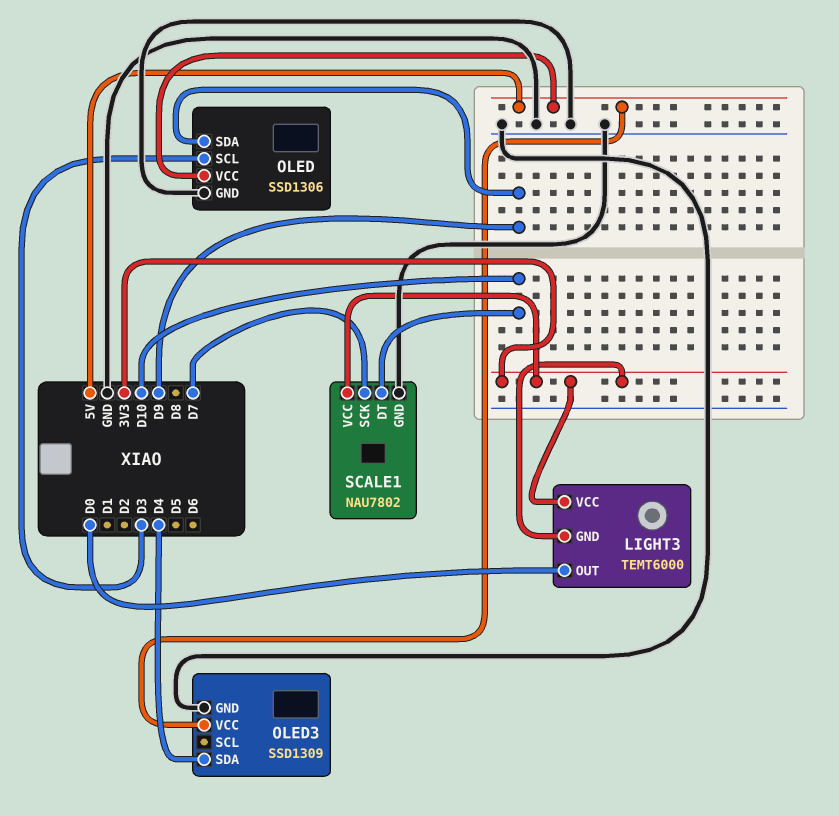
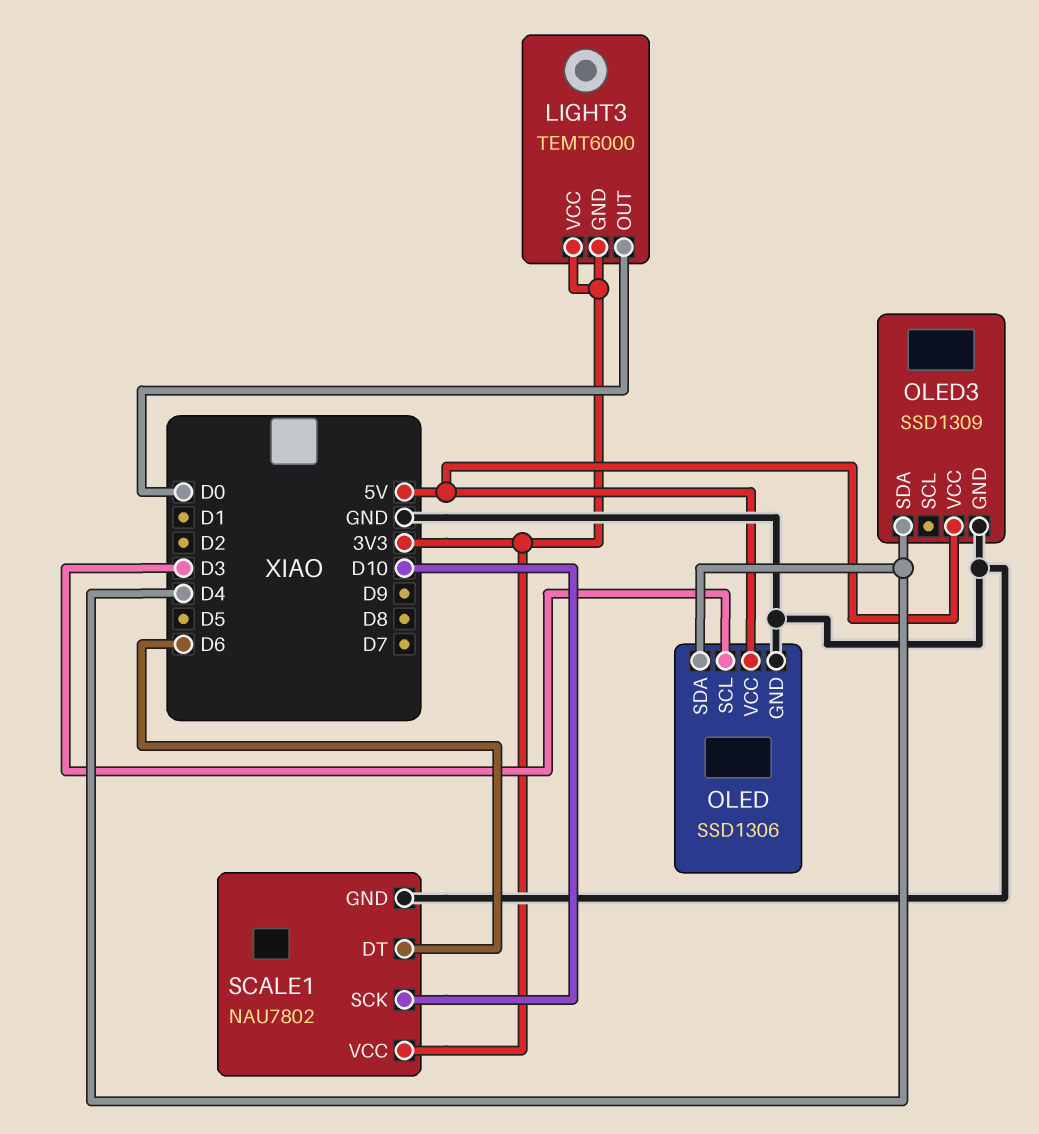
OLED pin SDA: D9 -> D4
SCALE1 pin DT: D10 -> D6
SCALE1 pin SCK: D7 -> D10

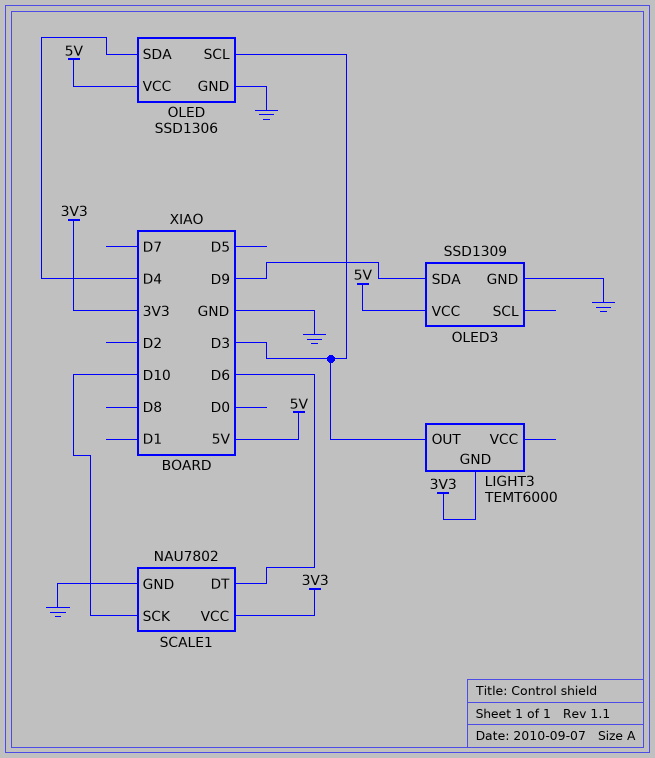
LIGHT3 pin OUT: D0 -> D3
LIGHT3 pin VCC: 3V3 -> none
OLED3 pin SDA: D4 -> D9

